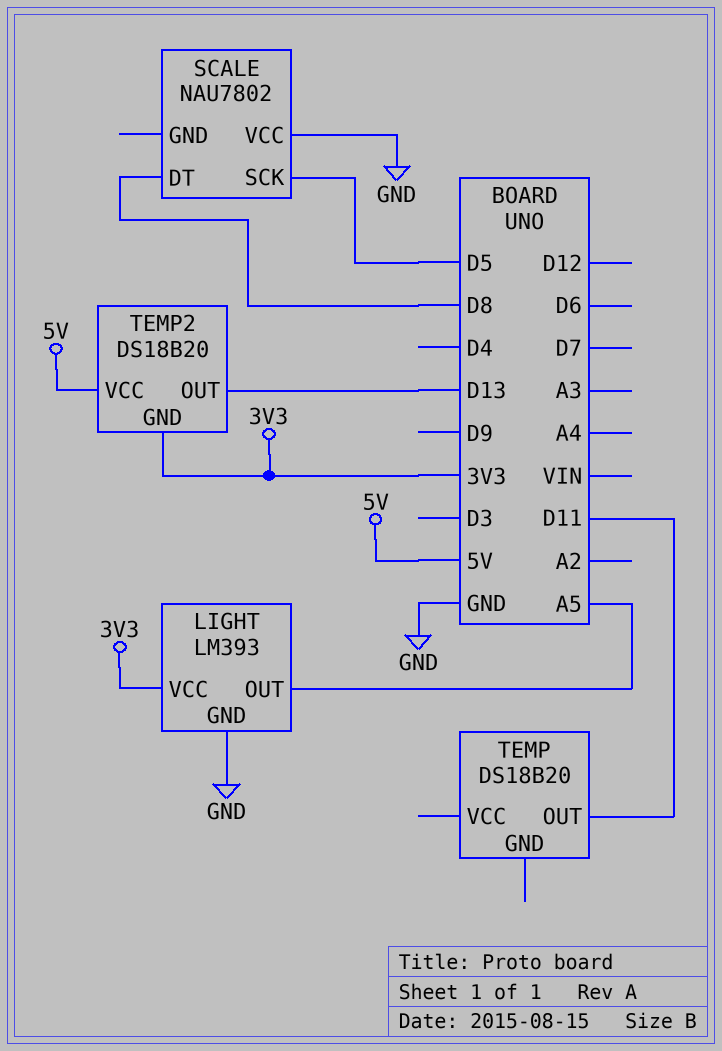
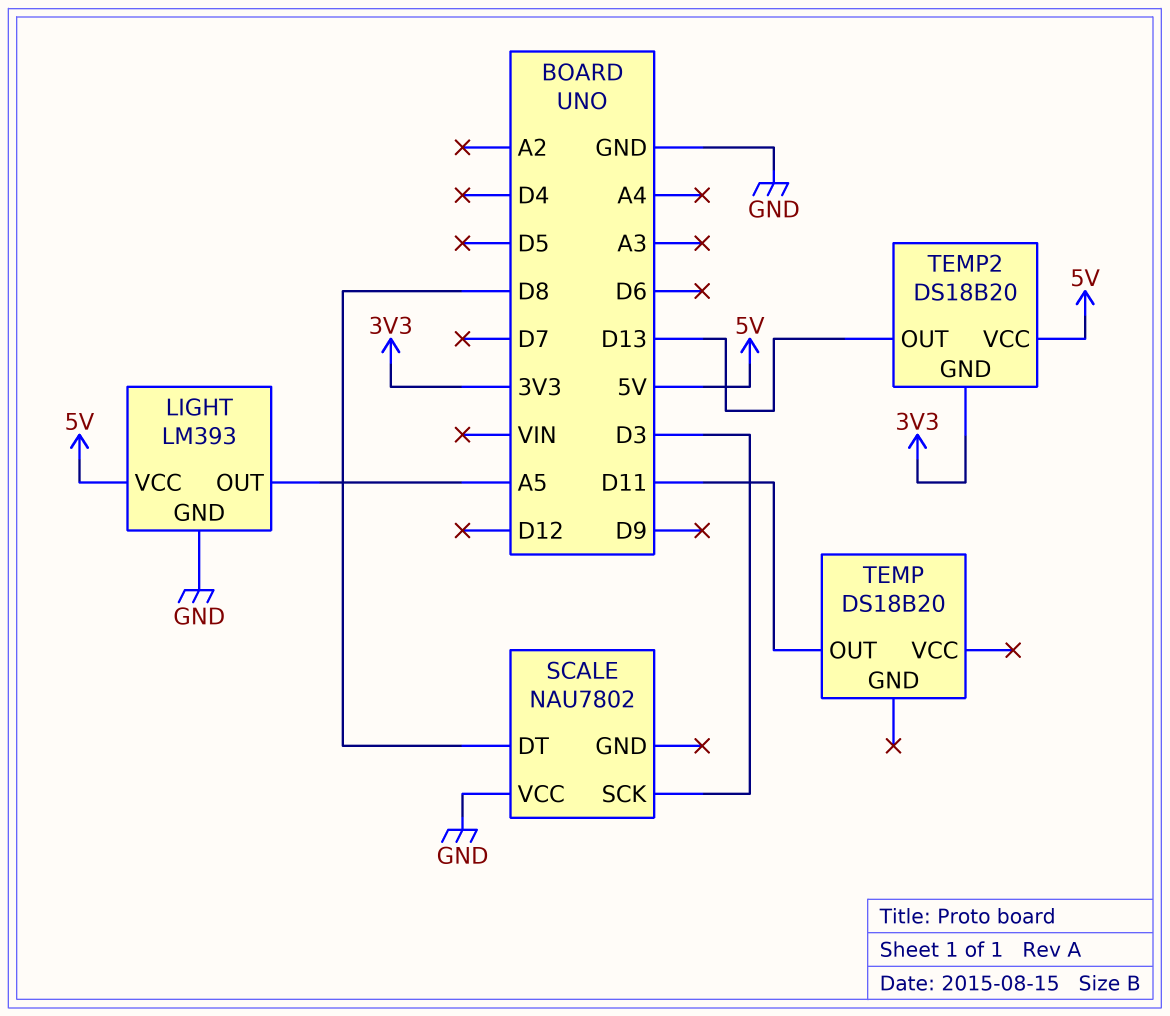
LIGHT pin VCC: 3V3 -> 5V
SCALE pin SCK: D5 -> D3

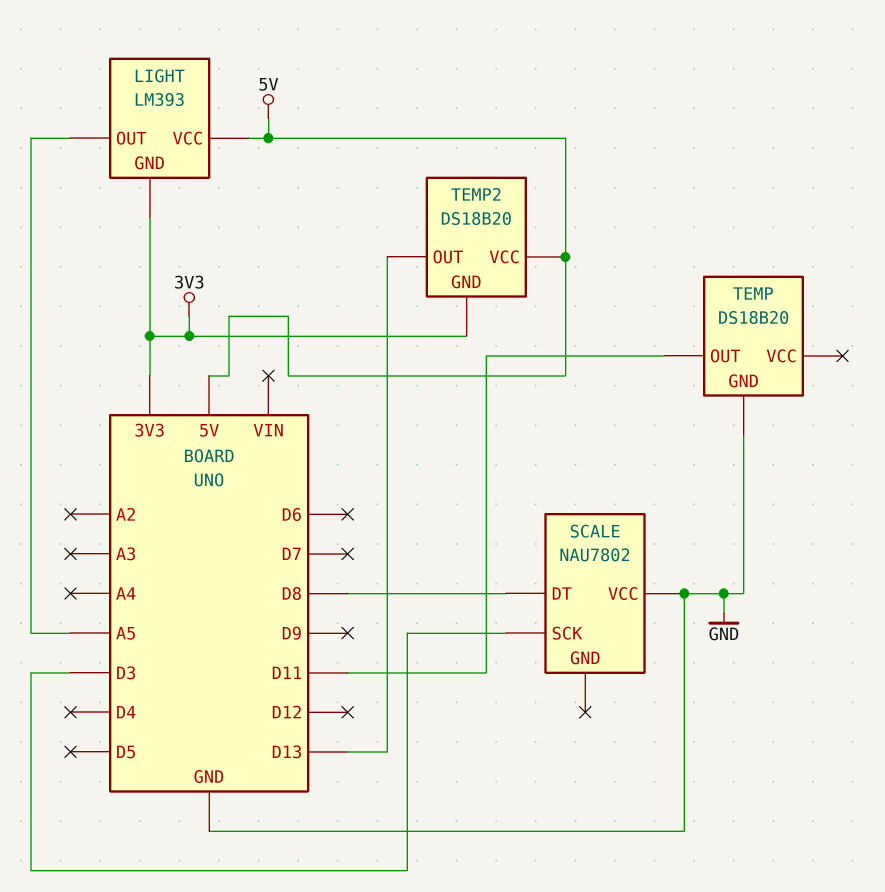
LIGHT pin GND: GND -> 3V3
TEMP pin GND: none -> GND

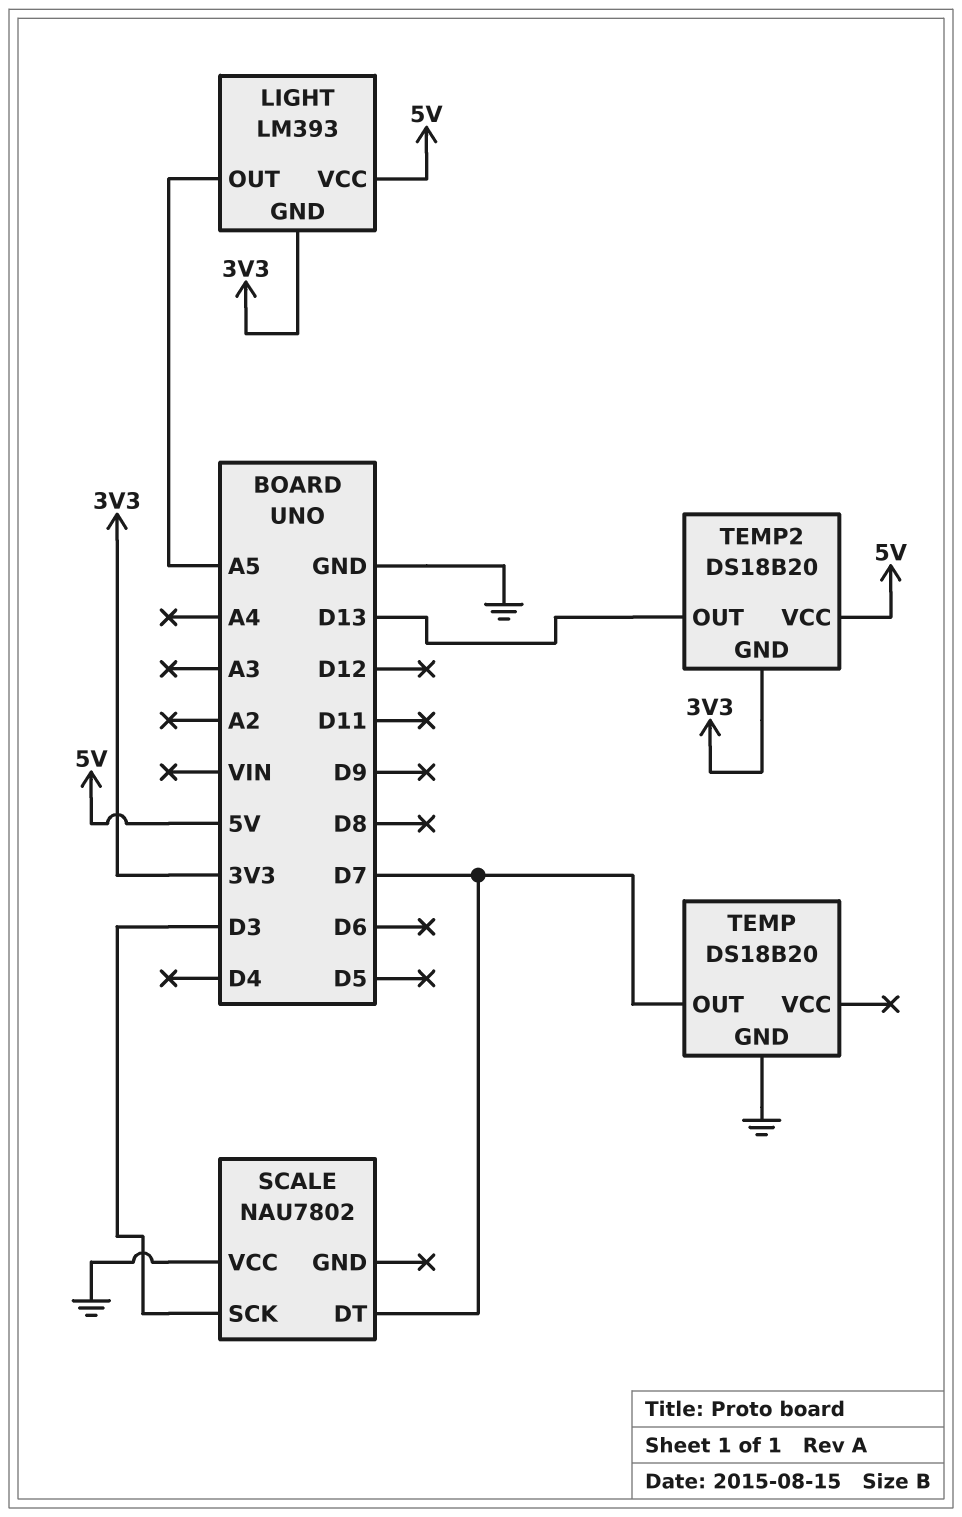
SCALE pin DT: D8 -> D7
TEMP pin OUT: D11 -> D7

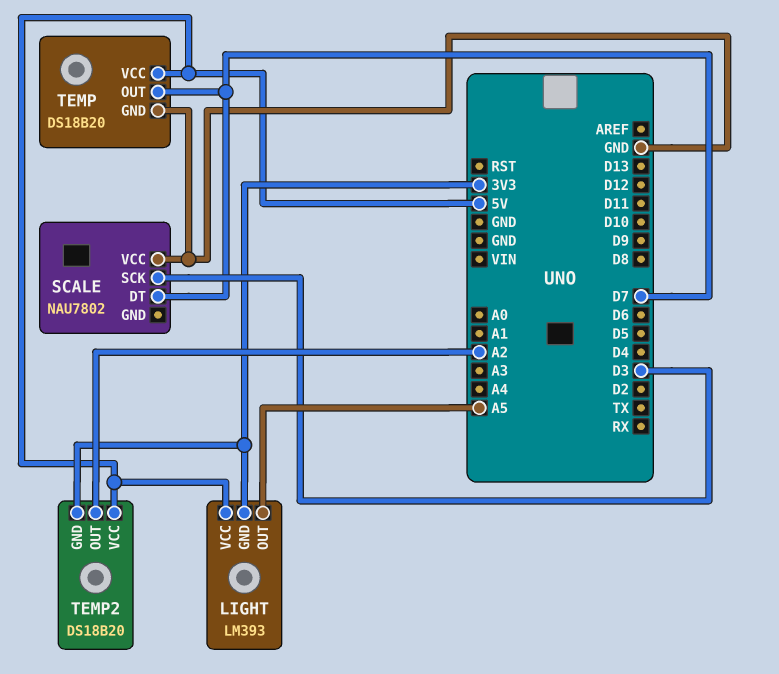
TEMP pin VCC: none -> 5V
TEMP2 pin OUT: D13 -> A2

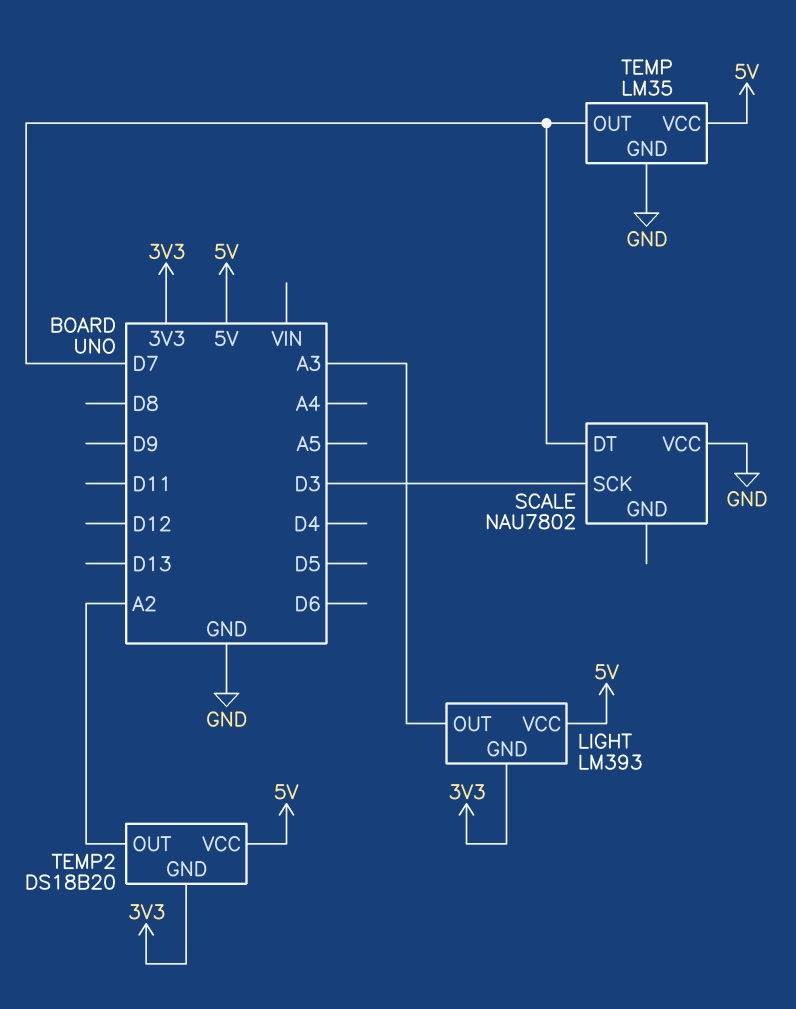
LIGHT pin OUT: A5 -> A3
TEMP: DS18B20 -> LM35

